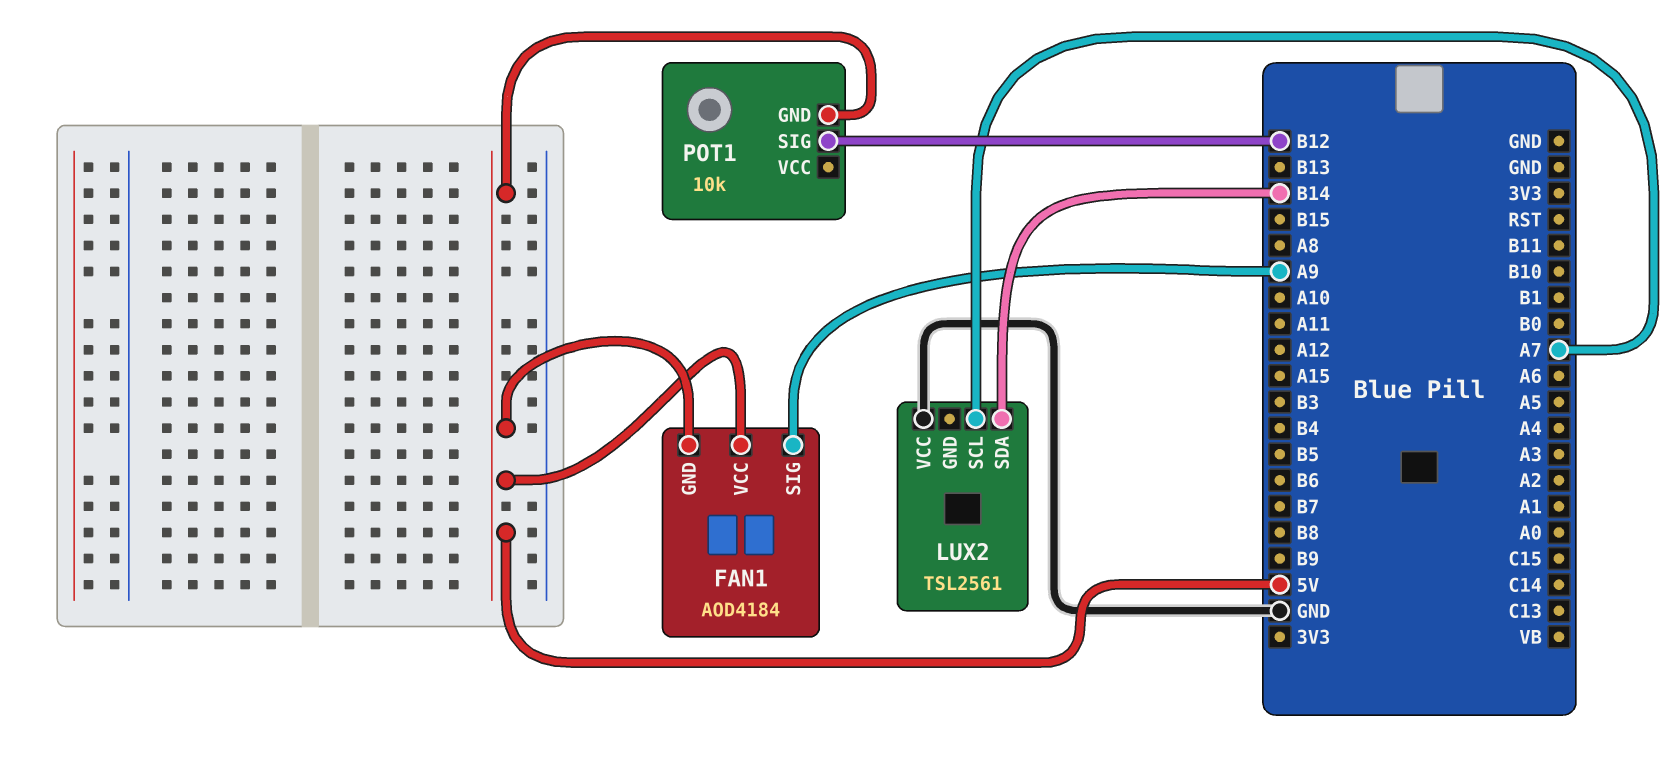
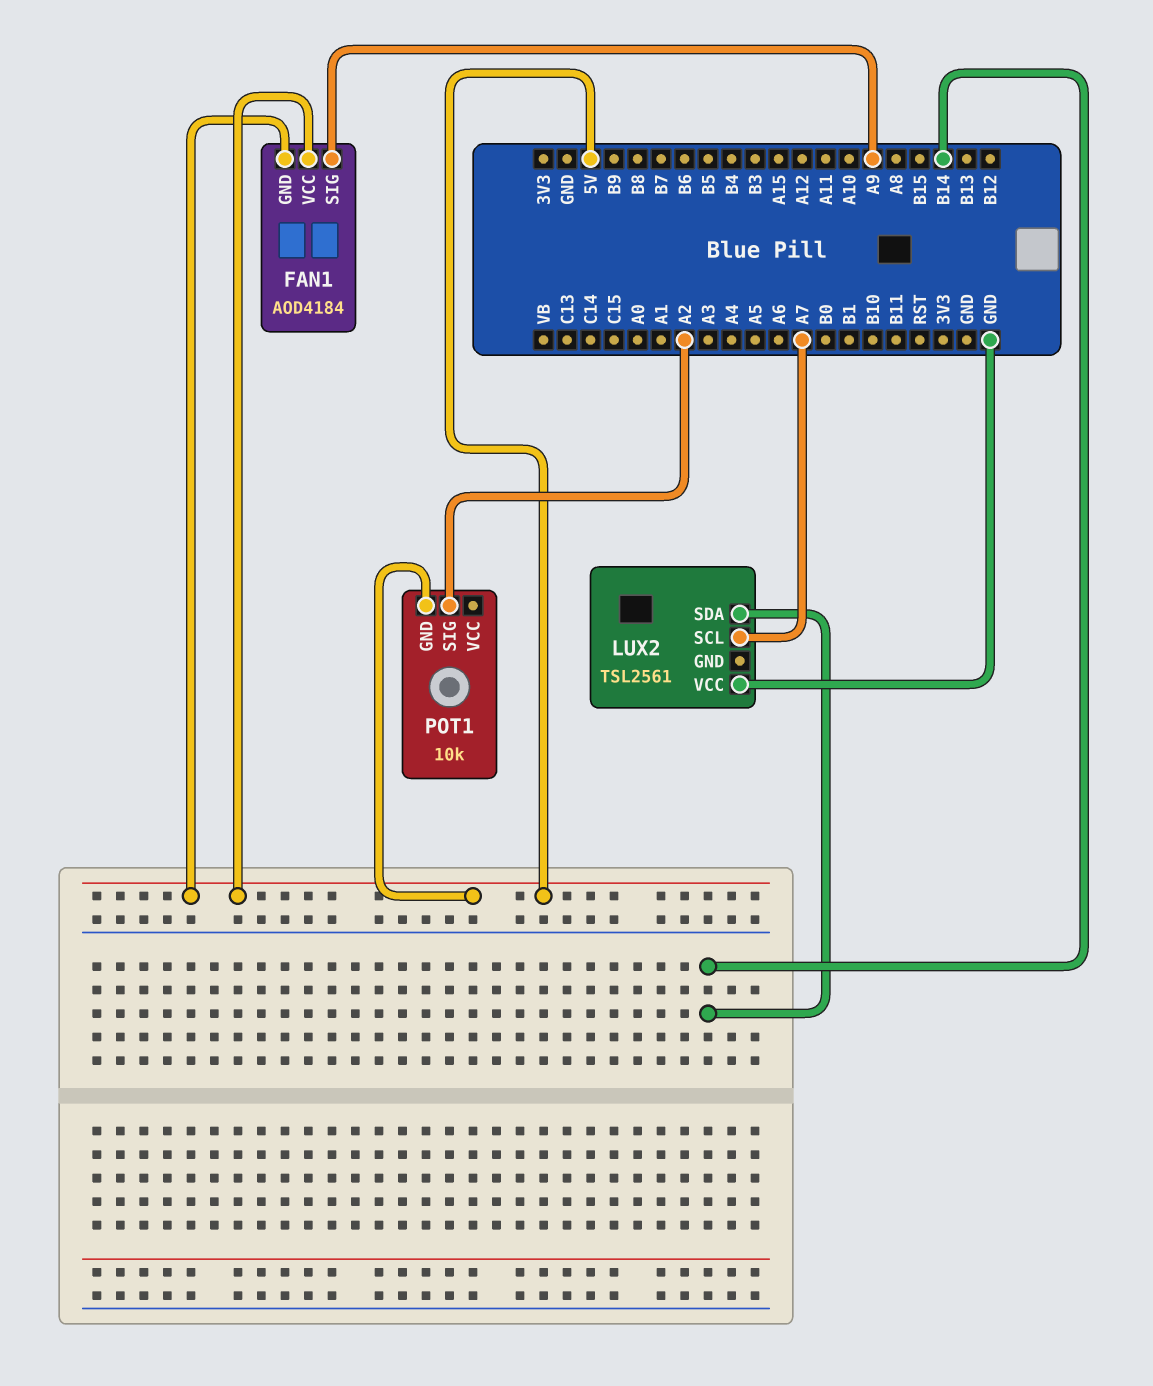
POT1 pin SIG: B12 -> A2

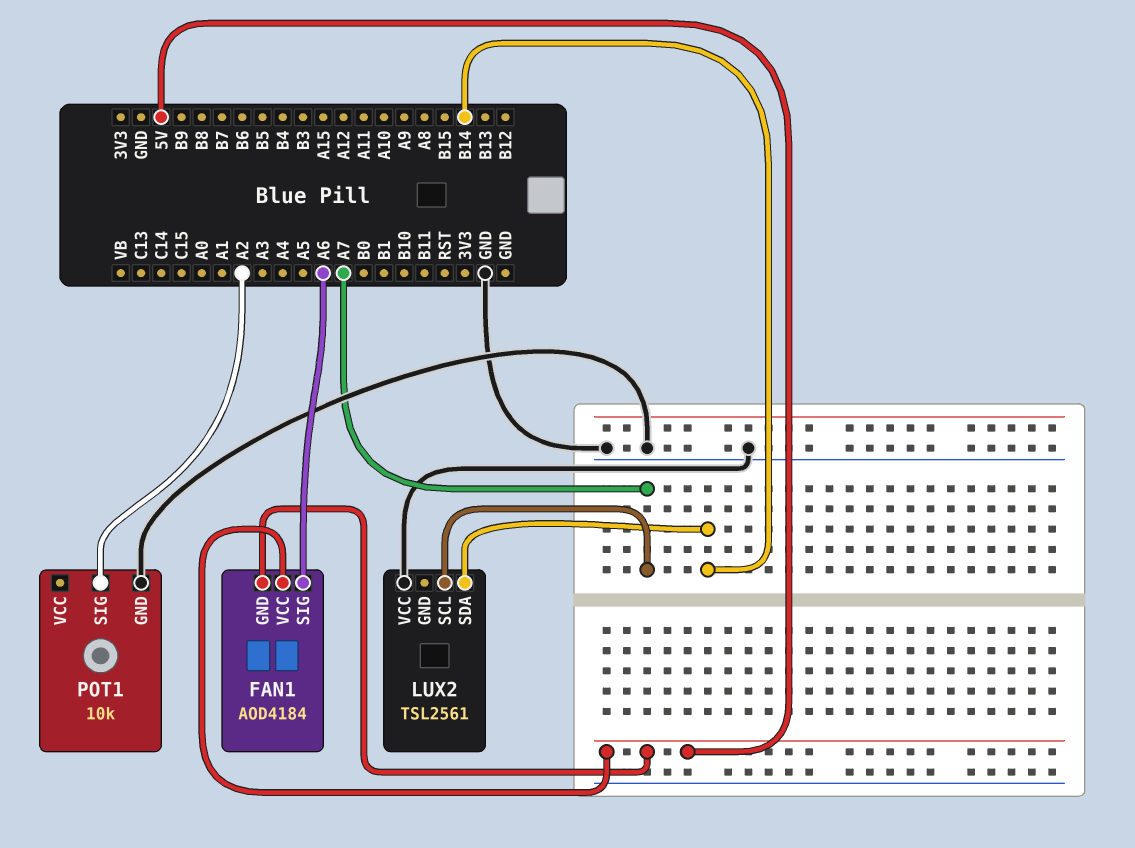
FAN1 pin SIG: A9 -> A6
POT1 pin GND: 5V -> GND

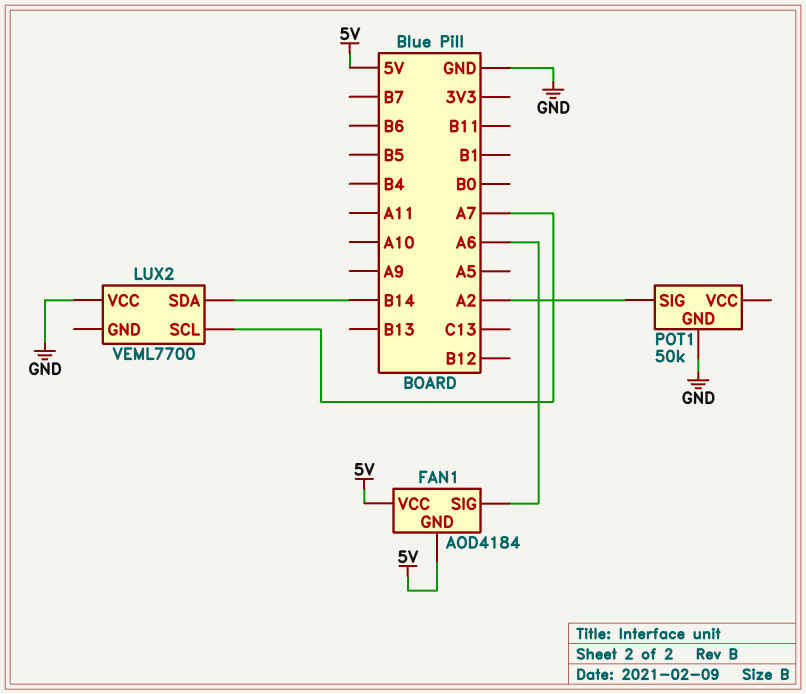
LUX2: TSL2561 -> VEML7700
POT1: 10k -> 50k

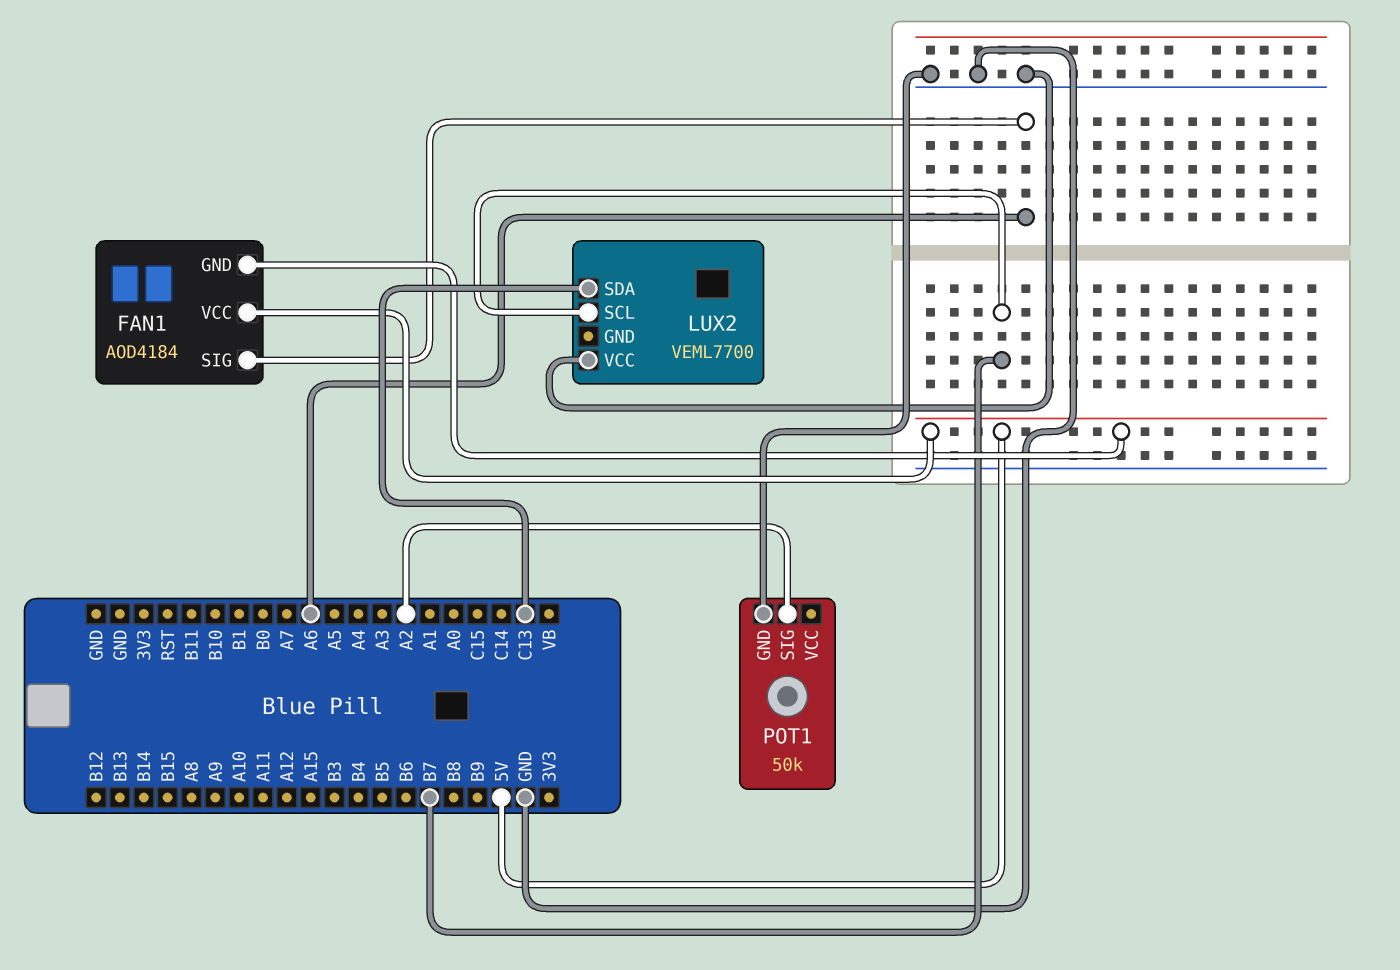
LUX2 pin SCL: A7 -> B7
LUX2 pin SDA: B14 -> C13

